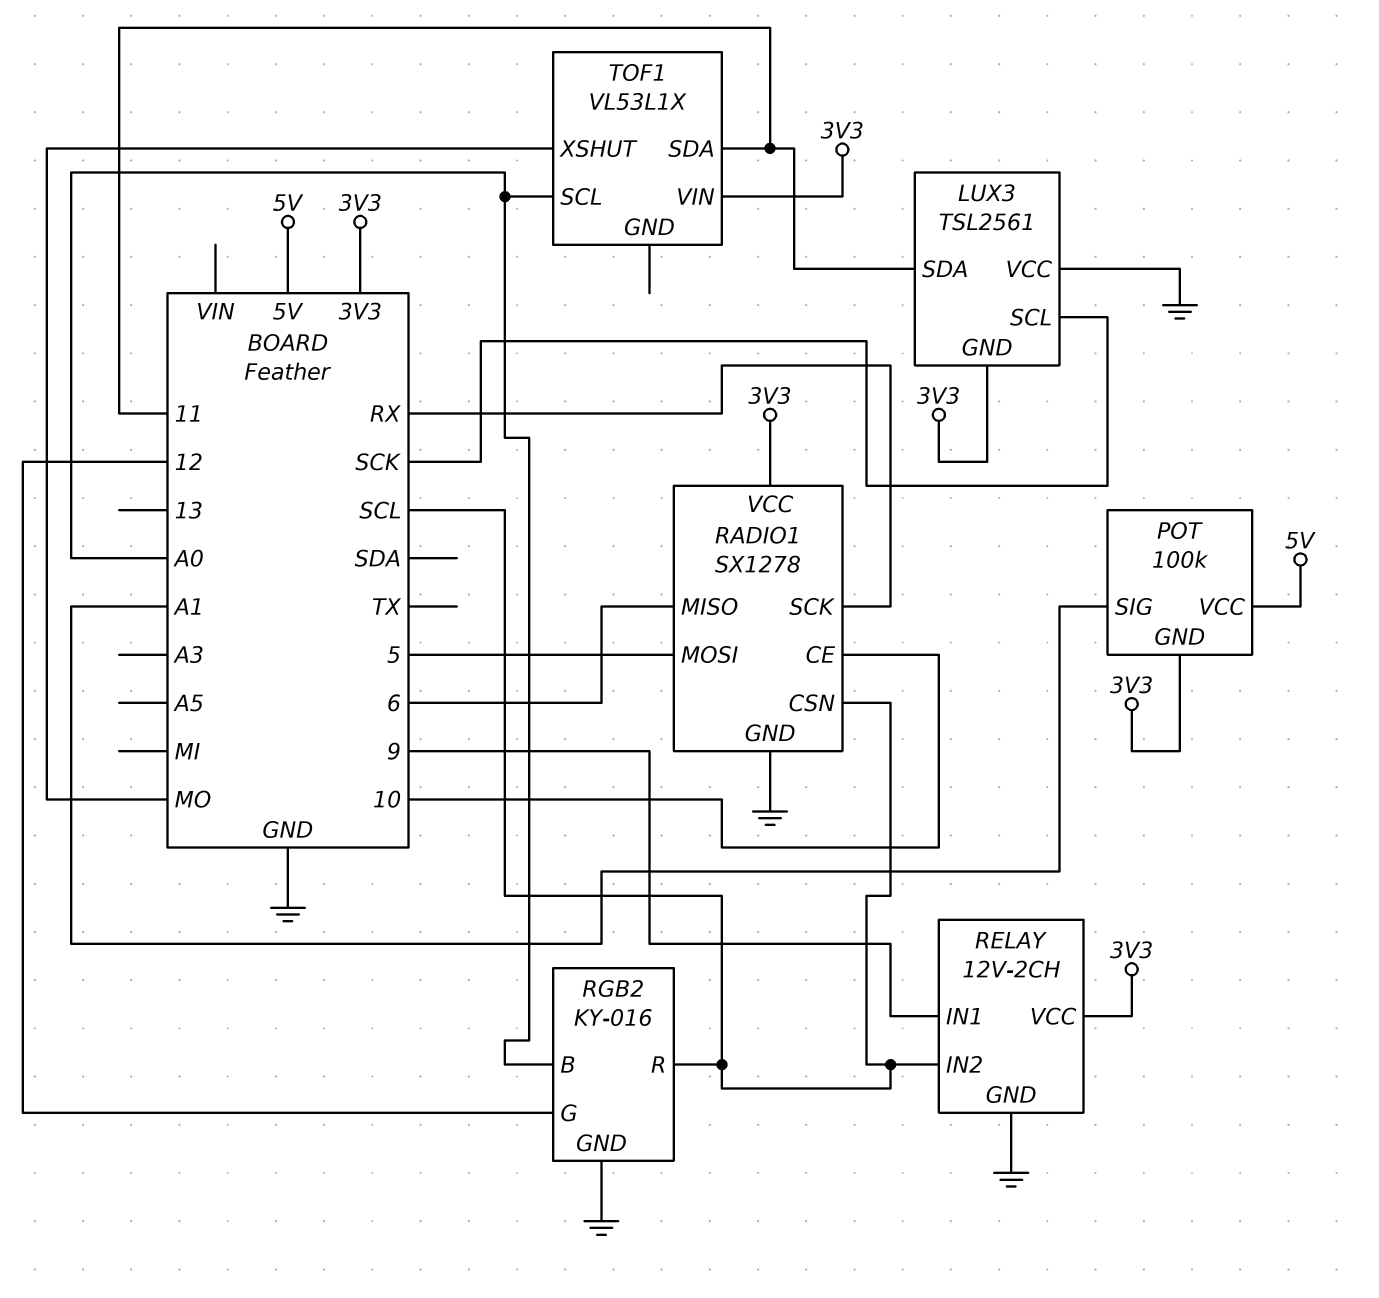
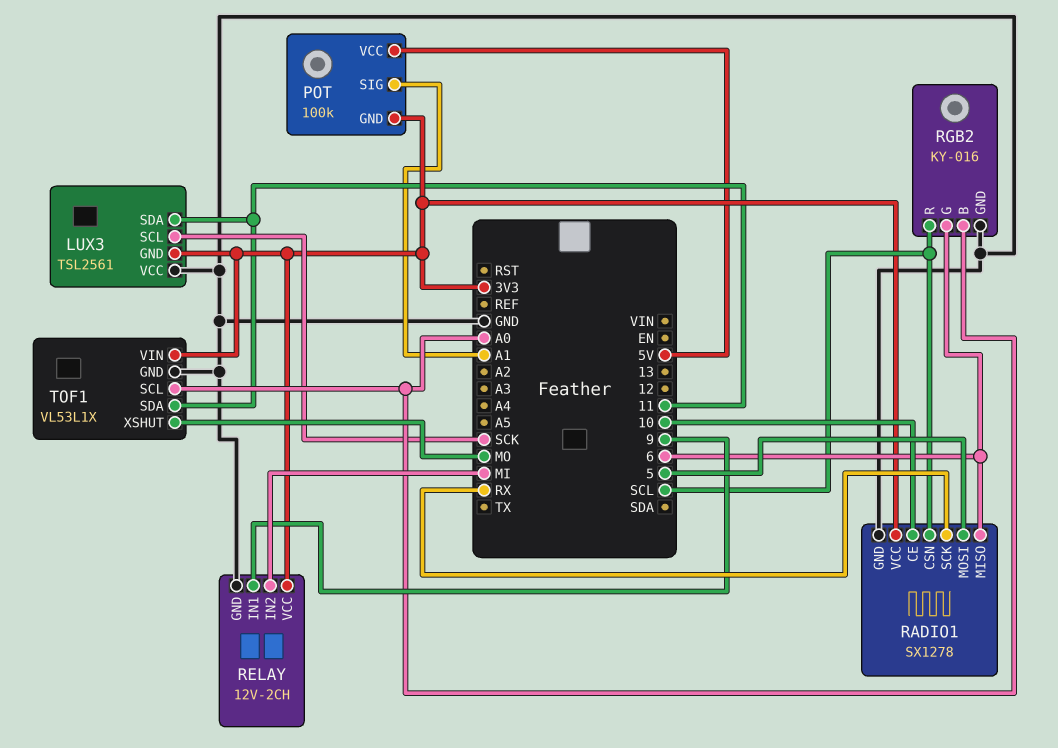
RELAY pin IN2: SCL -> MI
RGB2 pin G: 12 -> 6
TOF1 pin GND: none -> GND

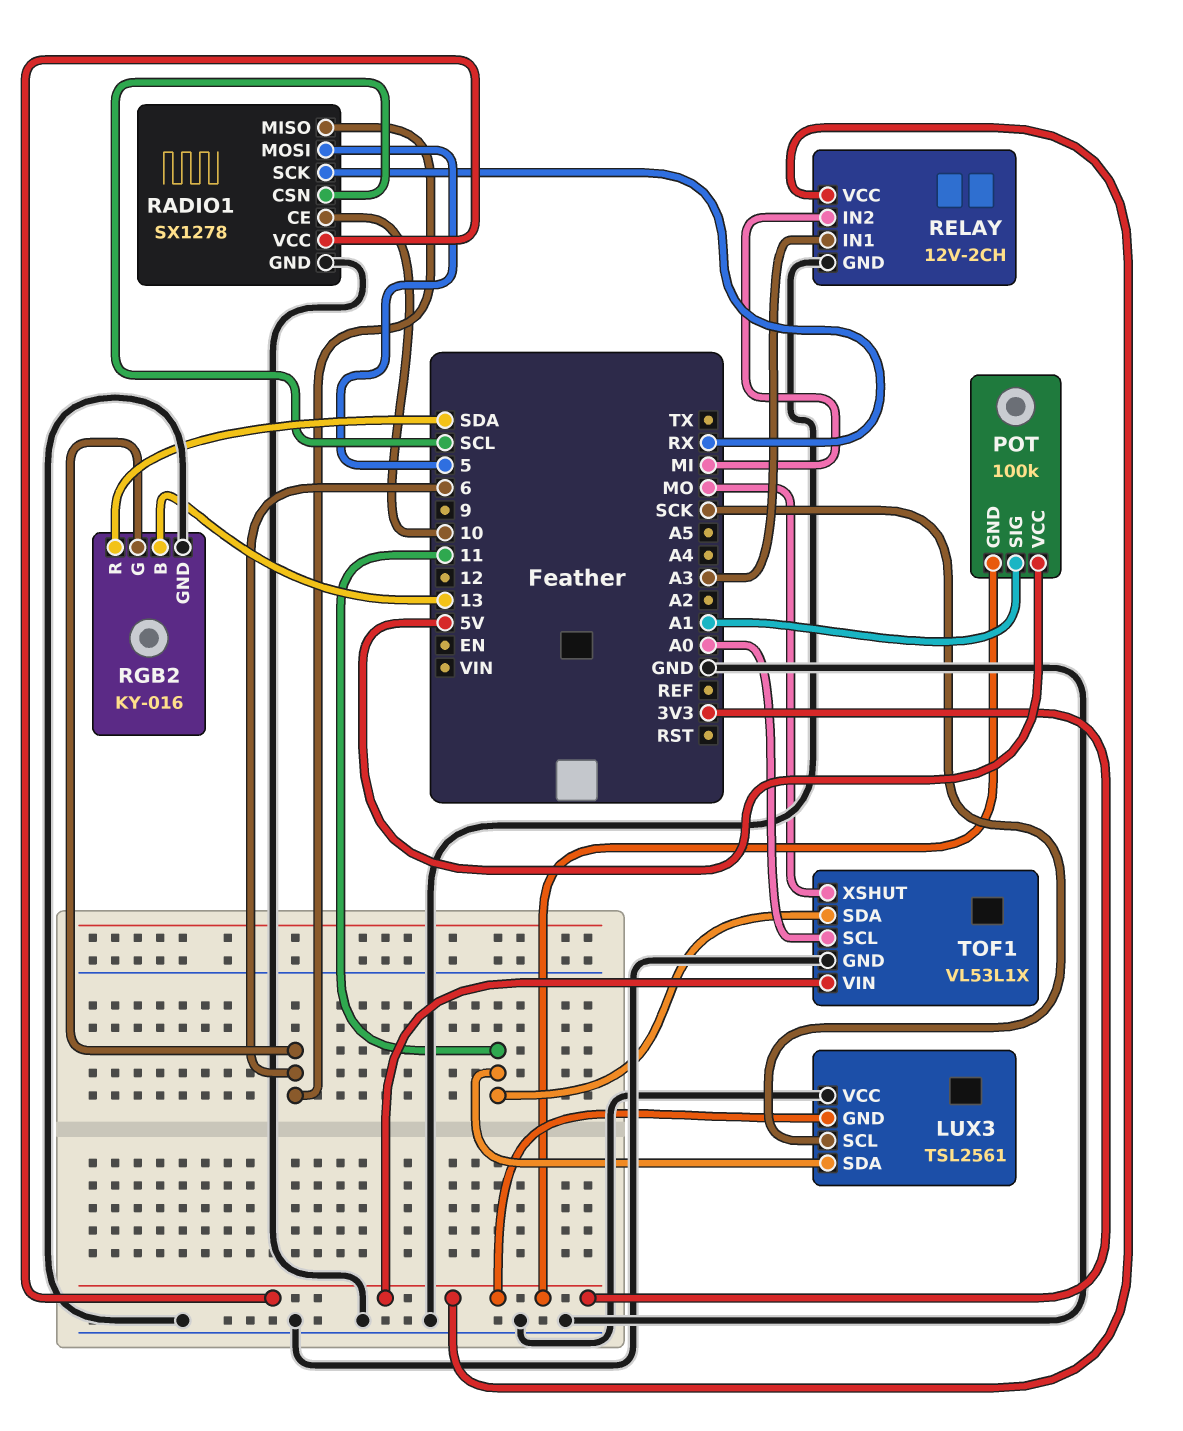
RELAY pin IN1: 9 -> A3
RGB2 pin B: A0 -> 13
RGB2 pin R: SCL -> SDA

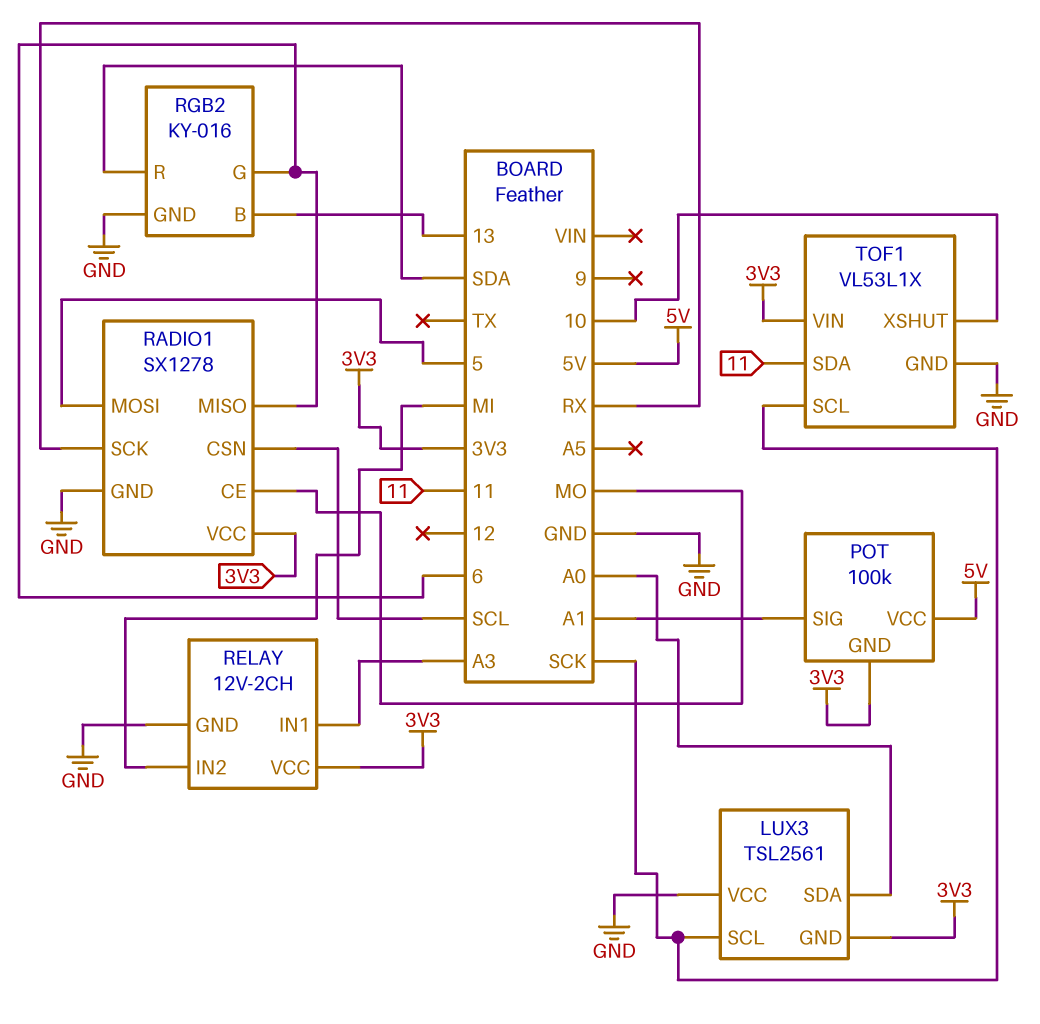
LUX3 pin SDA: 11 -> A0
RADIO1 pin CE: 10 -> MO
TOF1 pin SCL: A0 -> SCK
TOF1 pin XSHUT: MO -> 10

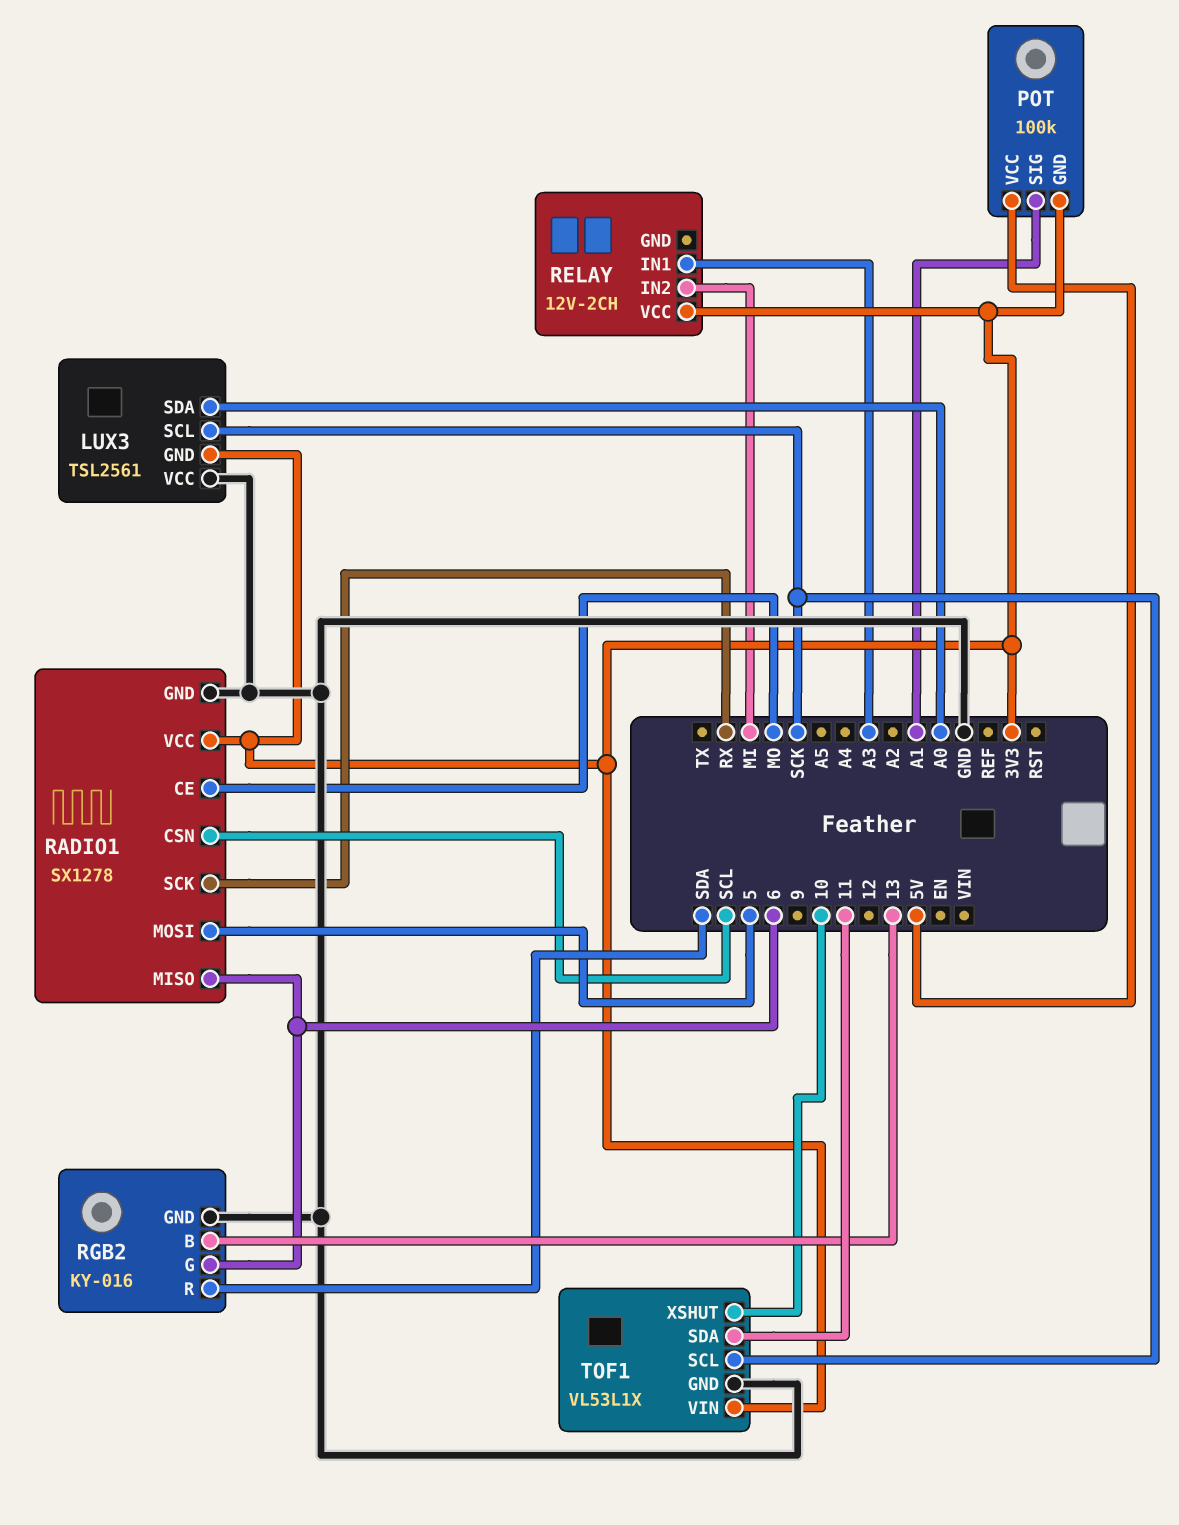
RELAY pin GND: GND -> none

